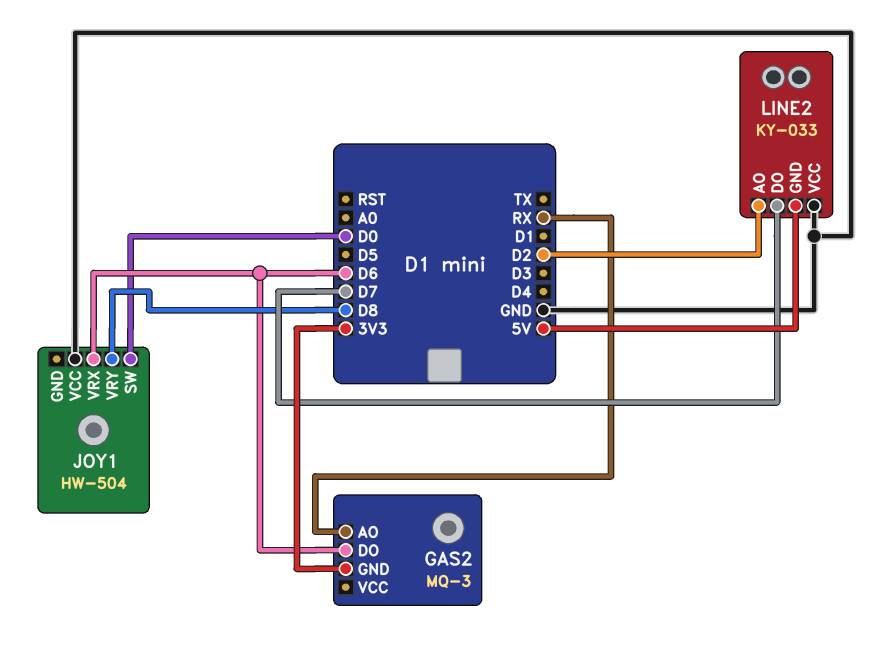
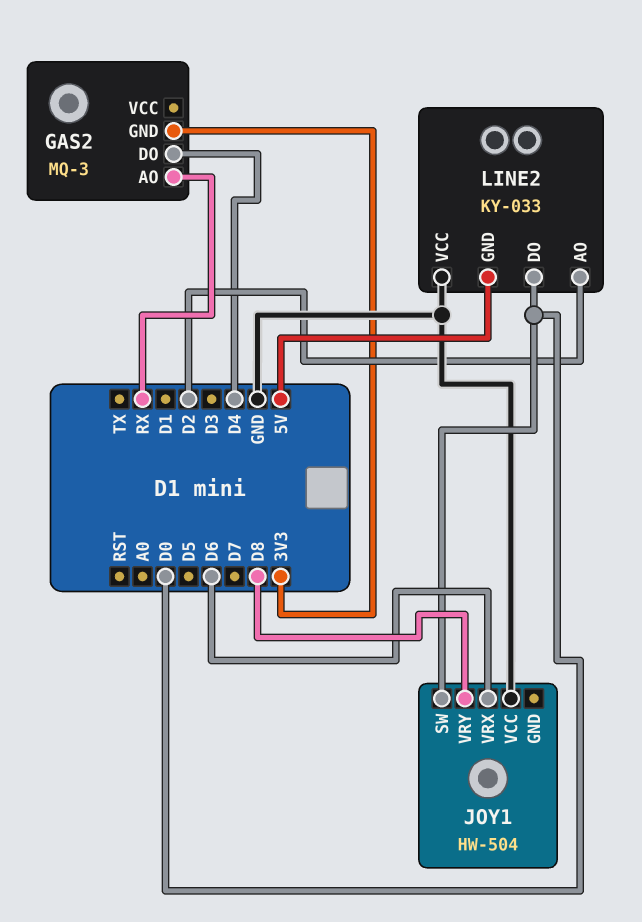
GAS2 pin DO: D6 -> D4
LINE2 pin DO: D7 -> D0

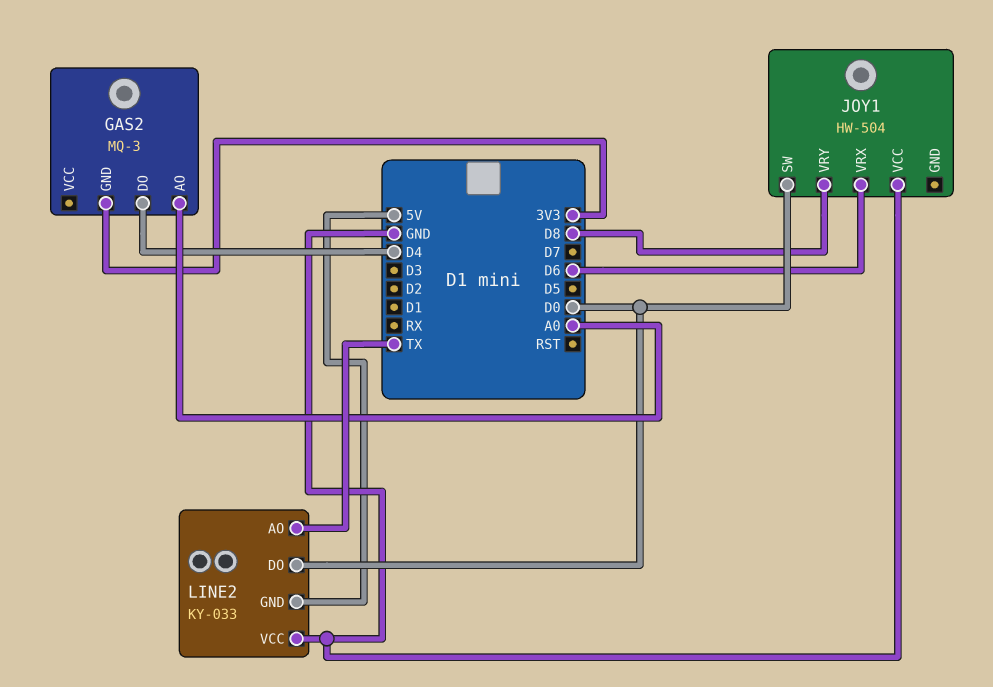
GAS2 pin AO: RX -> A0
LINE2 pin AO: D2 -> TX

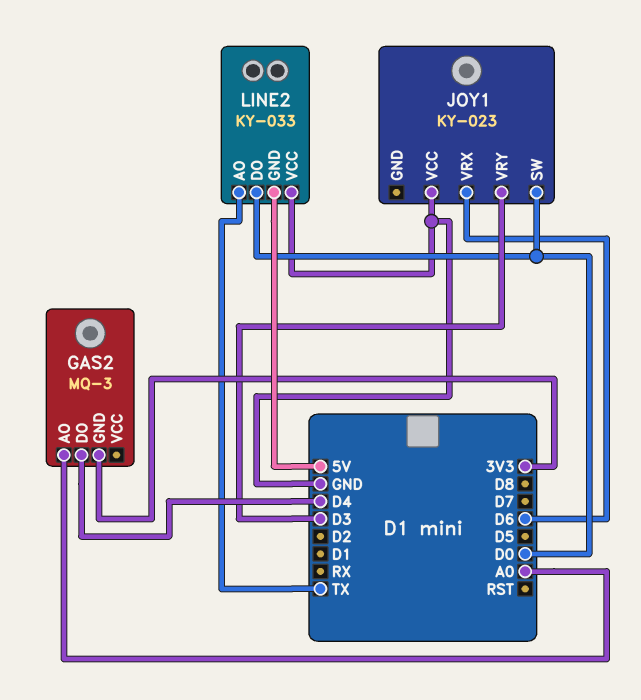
JOY1: HW-504 -> KY-023
JOY1 pin VRY: D8 -> D3

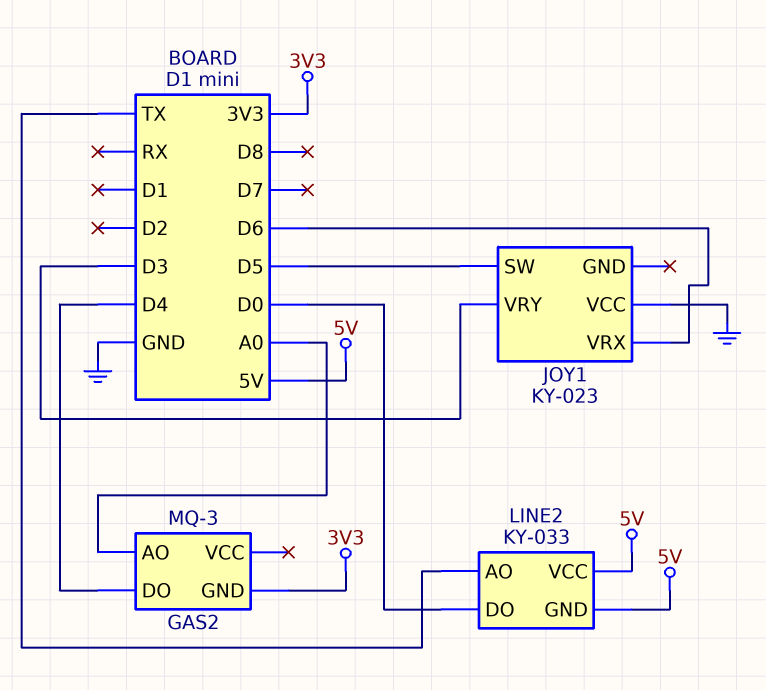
JOY1 pin SW: D0 -> D5
LINE2 pin VCC: GND -> 5V

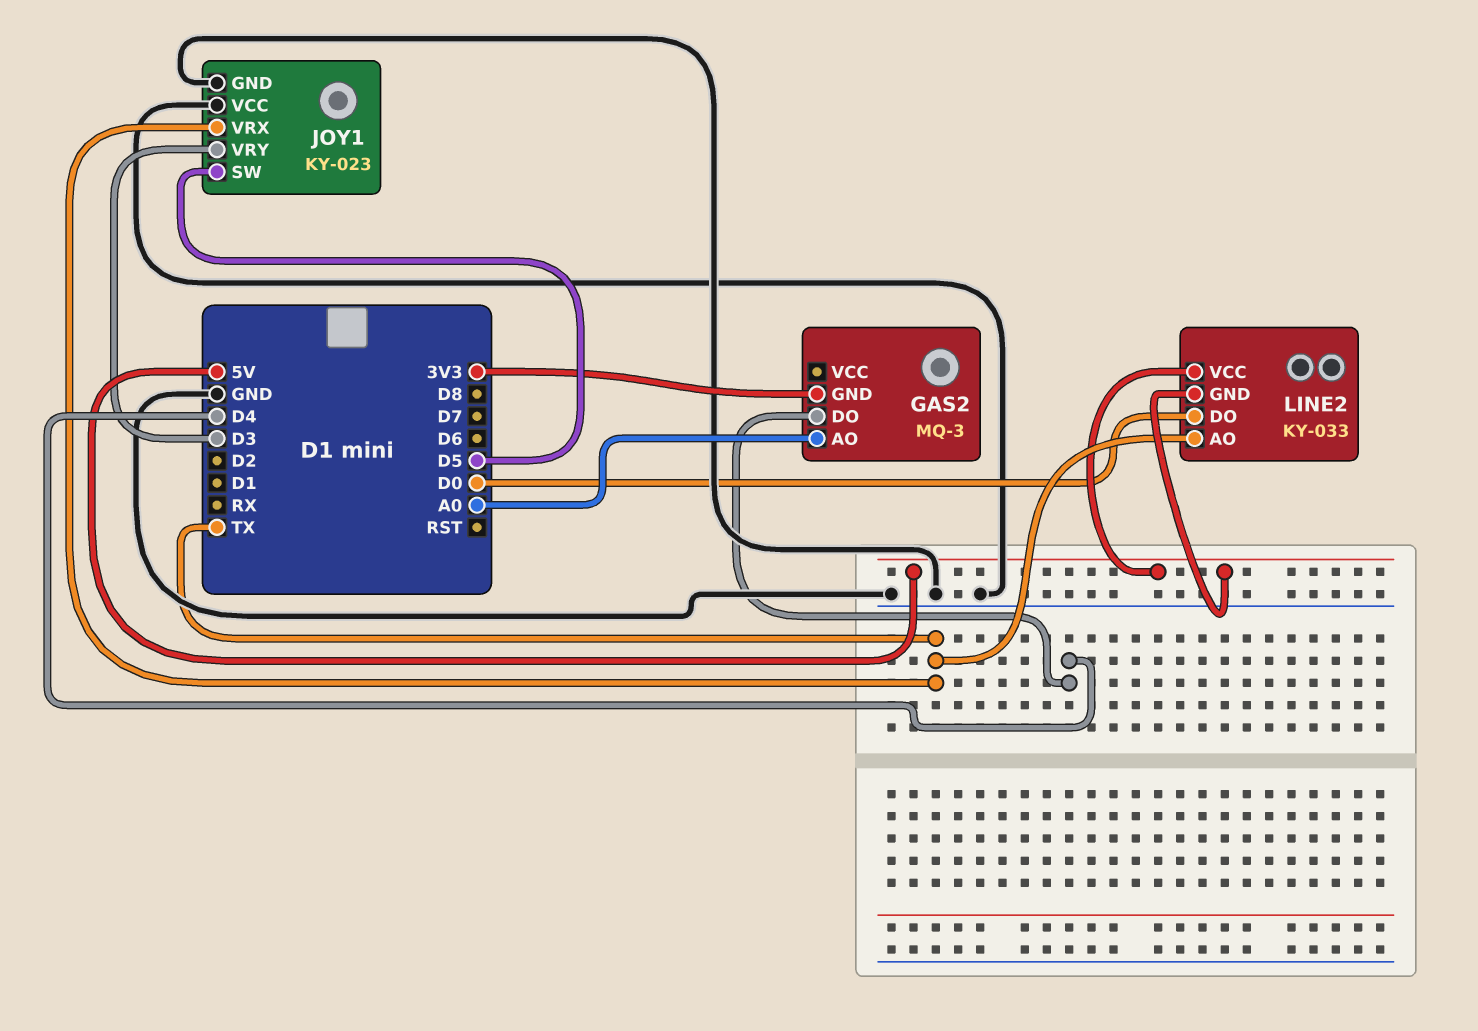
JOY1 pin GND: none -> GND
JOY1 pin VRX: D6 -> TX

